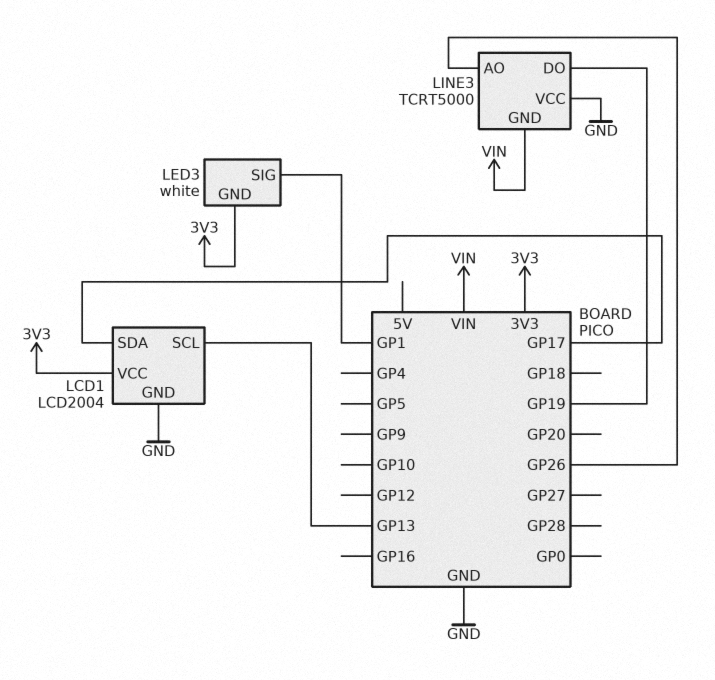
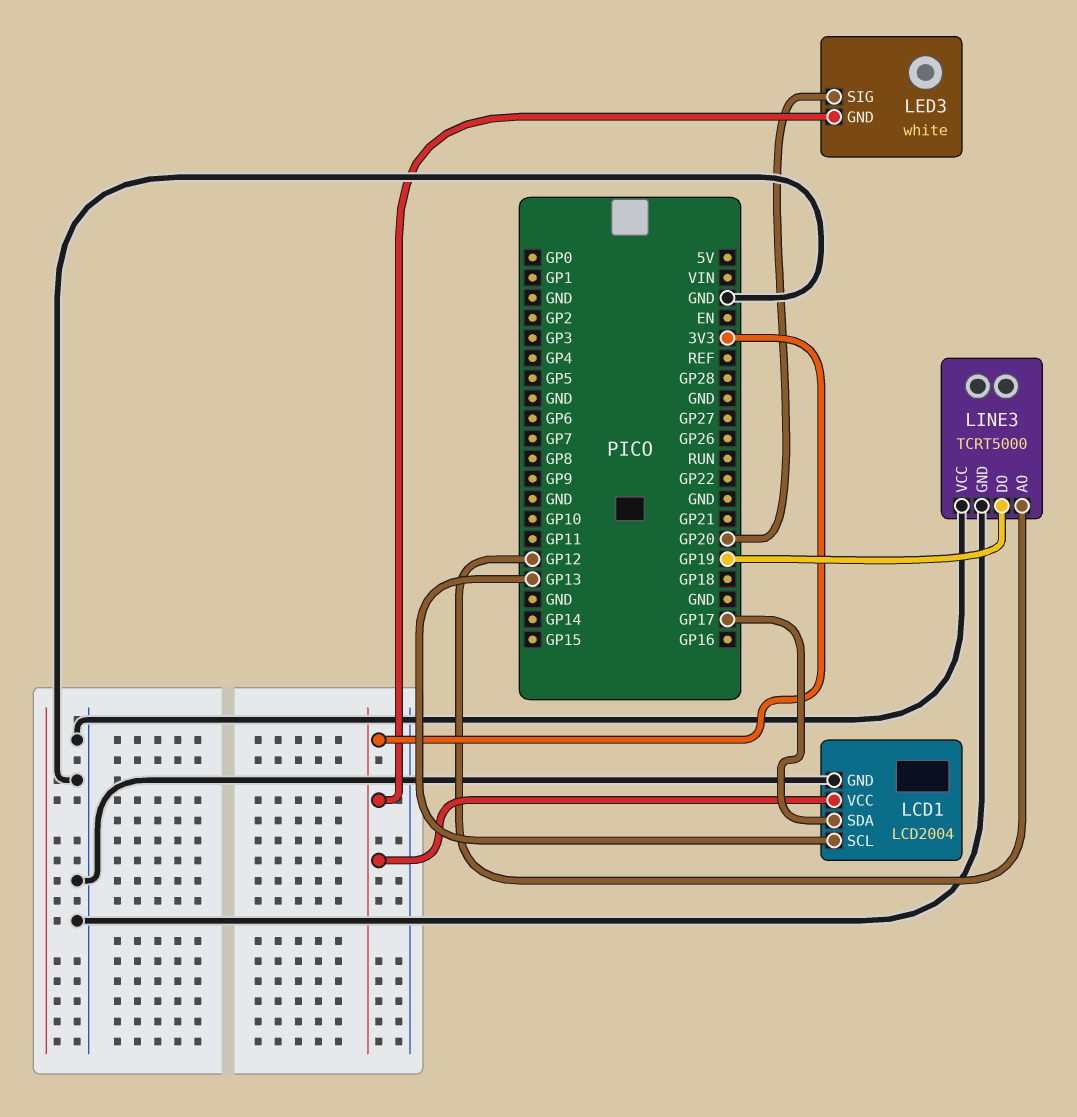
LED3 pin SIG: GP1 -> GP20
LINE3 pin AO: GP26 -> GP12
LINE3 pin GND: VIN -> GND

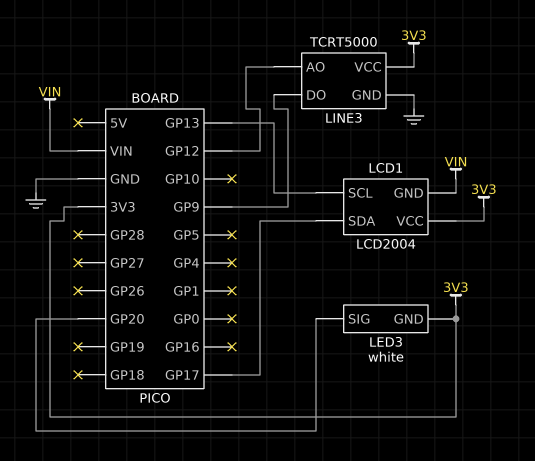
LCD1 pin GND: GND -> VIN
LINE3 pin DO: GP19 -> GP9
LINE3 pin VCC: GND -> 3V3

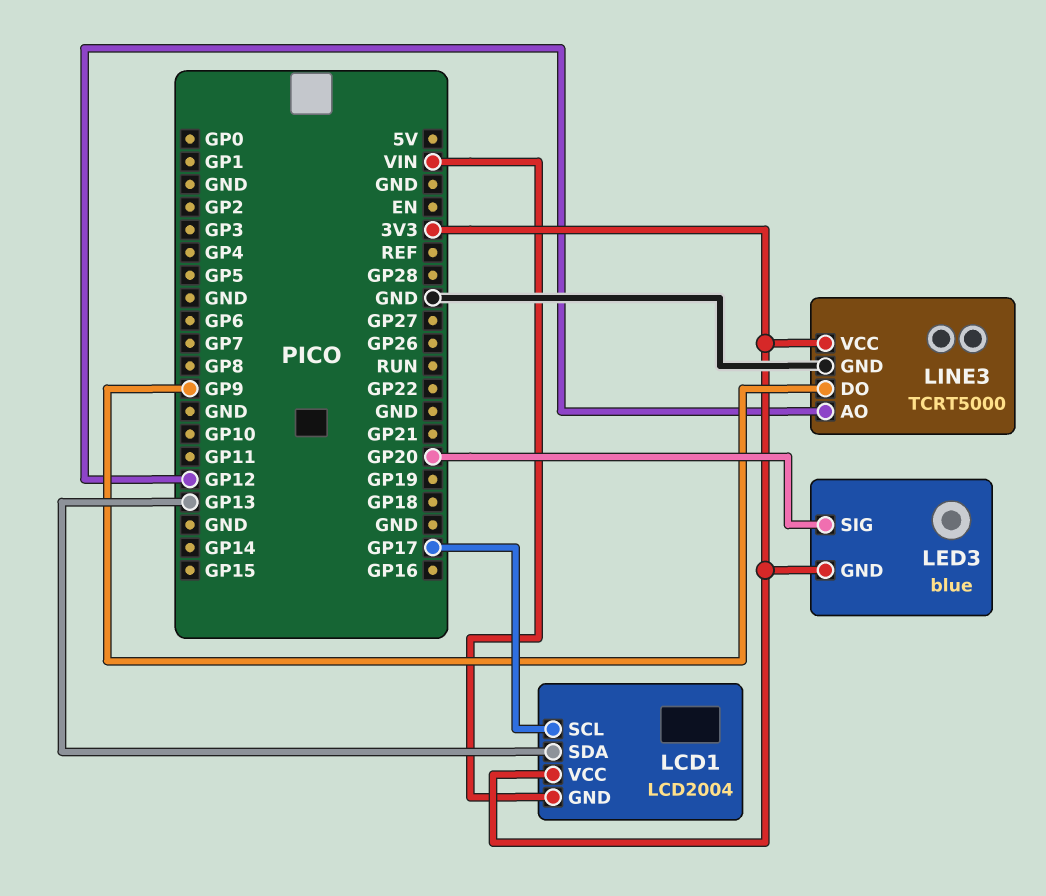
LCD1 pin SCL: GP13 -> GP17
LCD1 pin SDA: GP17 -> GP13
LED3: white -> blue

